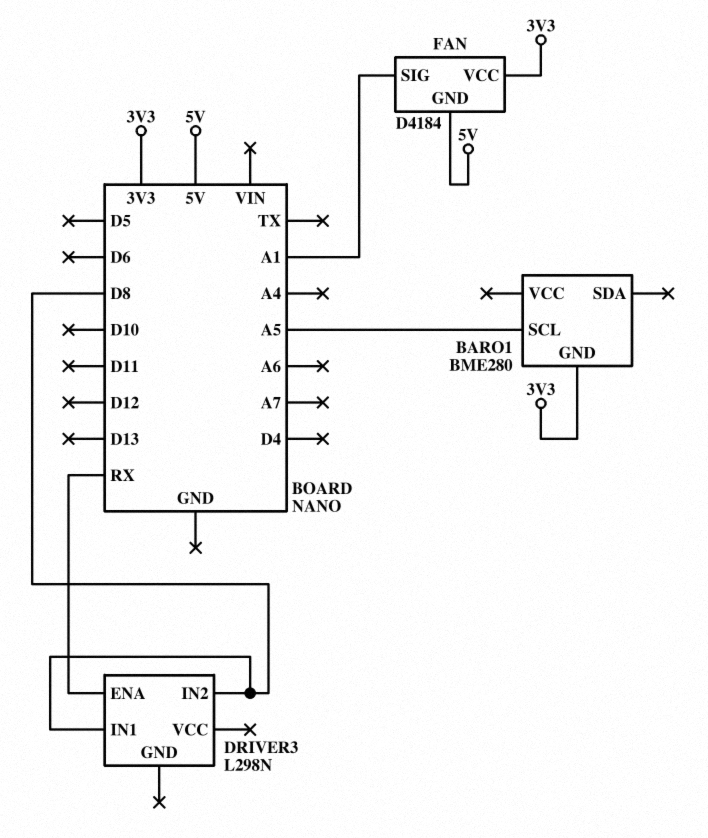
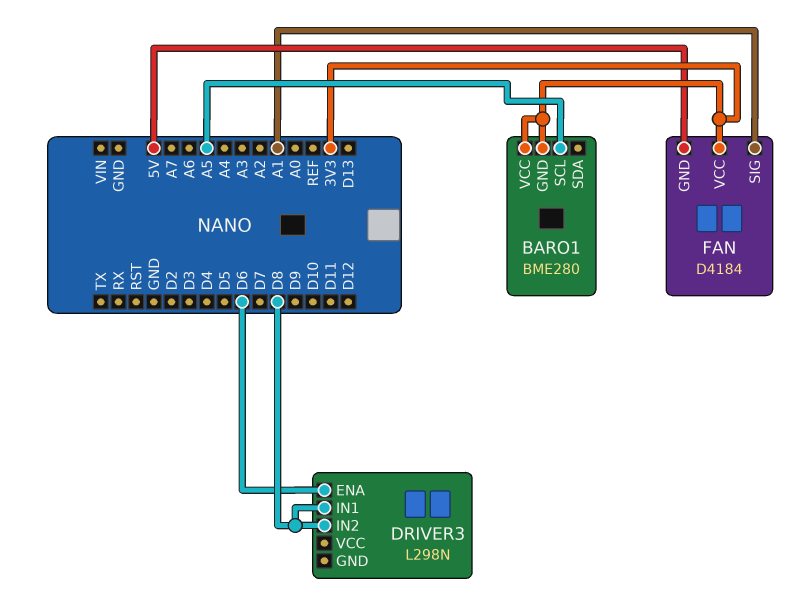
BARO1 pin VCC: none -> 3V3
DRIVER3 pin ENA: RX -> D6

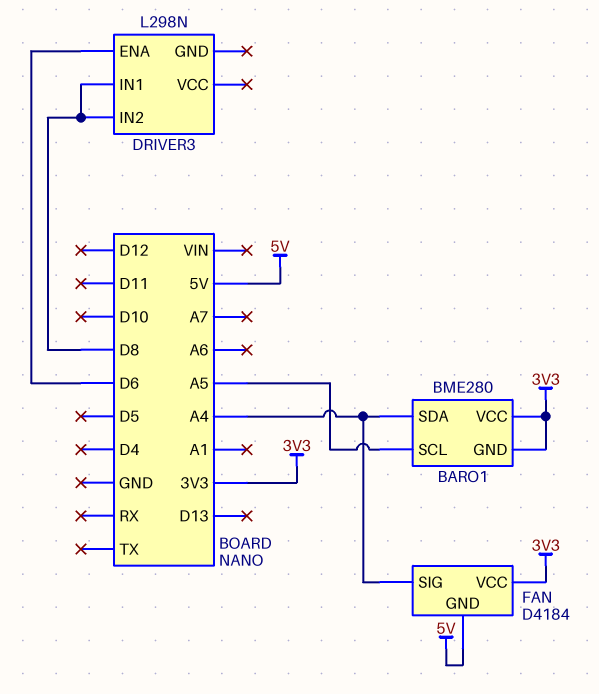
BARO1 pin SDA: none -> A4
FAN pin SIG: A1 -> A4

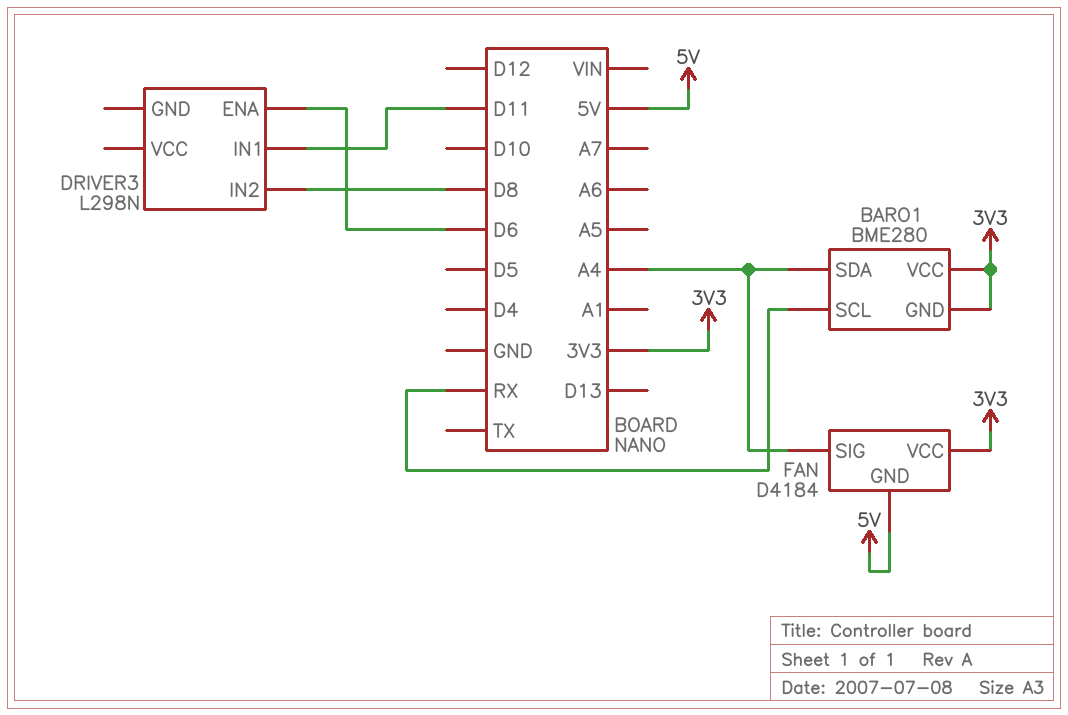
BARO1 pin SCL: A5 -> RX
DRIVER3 pin IN1: D8 -> D11

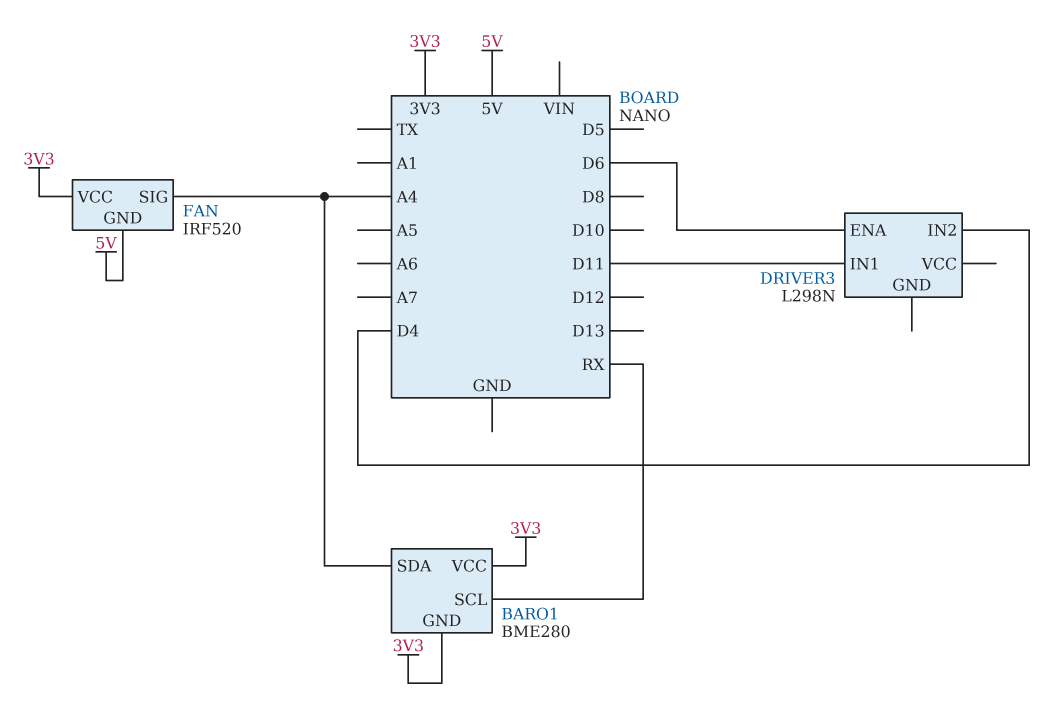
DRIVER3 pin IN2: D8 -> D4
FAN: D4184 -> IRF520

